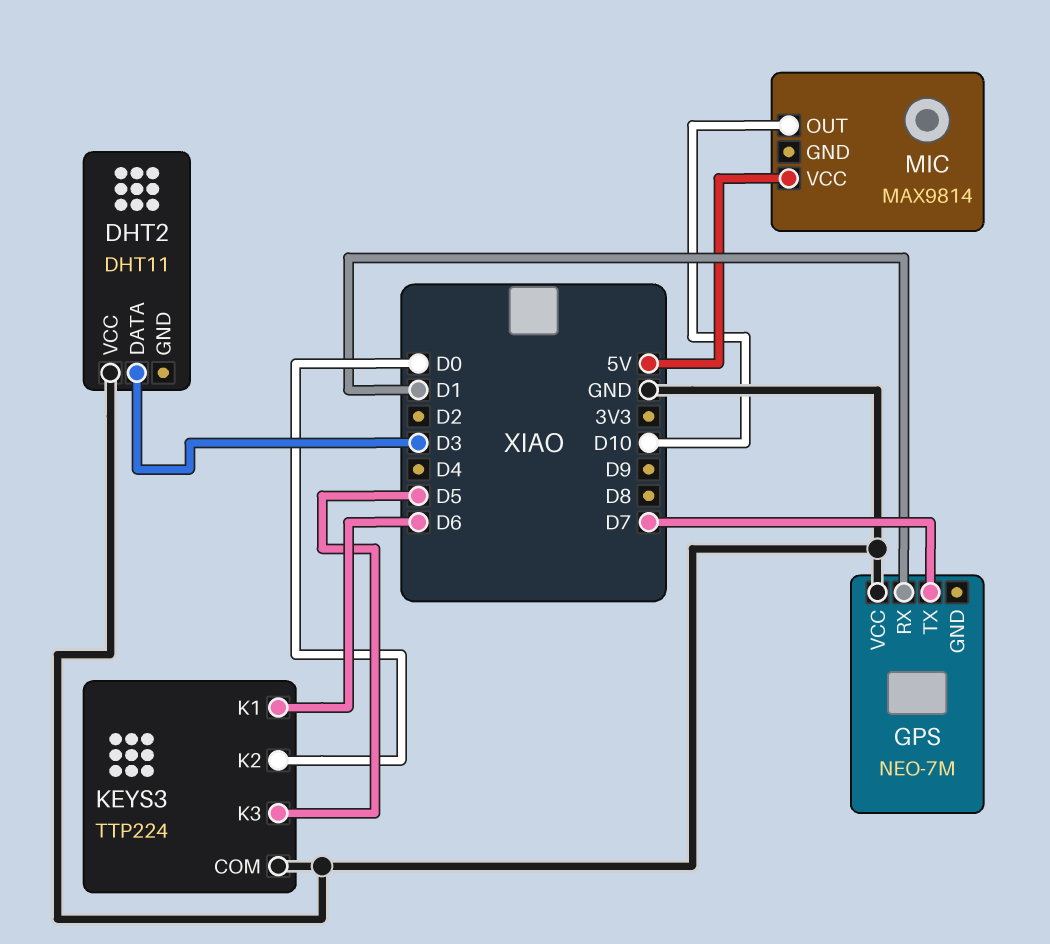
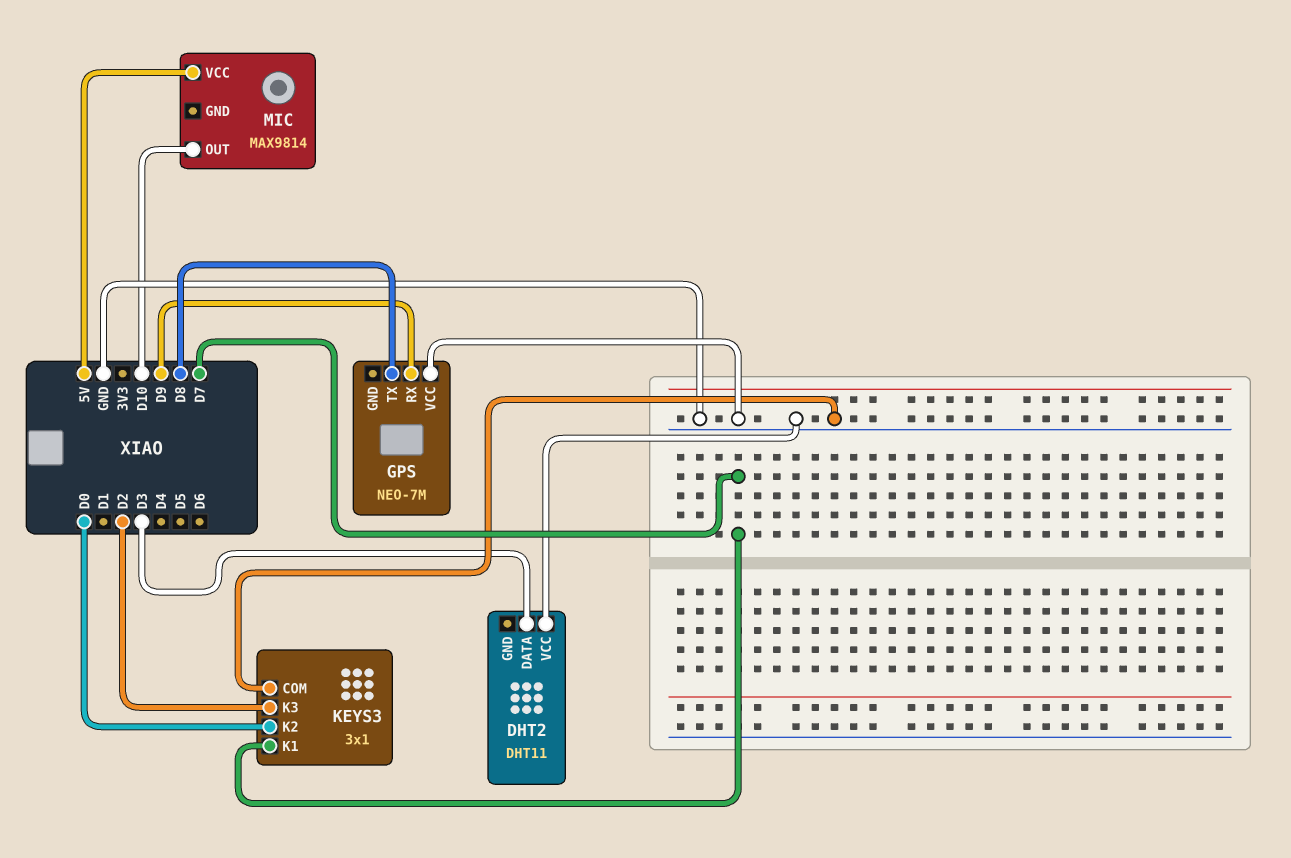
GPS pin RX: D1 -> D9
GPS pin TX: D7 -> D8
KEYS3: TTP224 -> 3x1
KEYS3 pin K1: D6 -> D7
KEYS3 pin K3: D5 -> D2

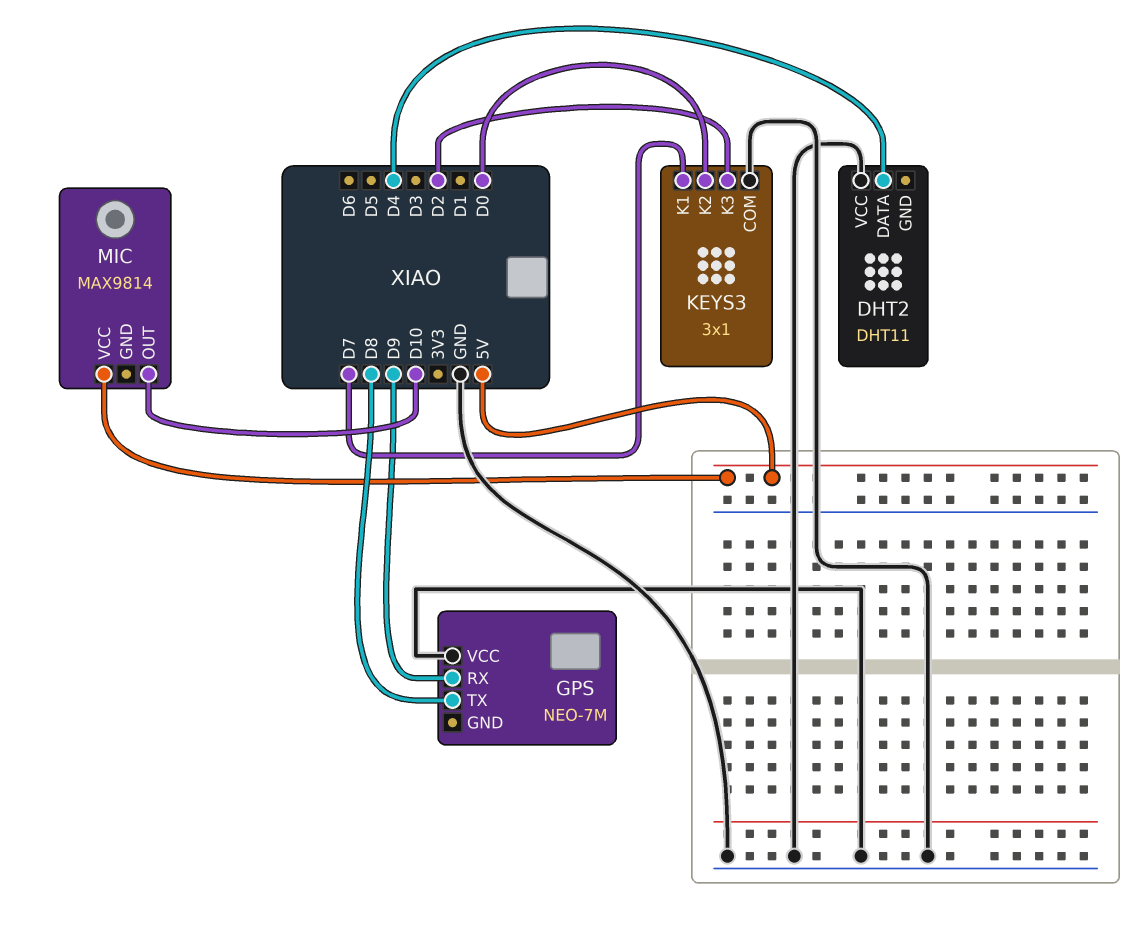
DHT2 pin DATA: D3 -> D4

